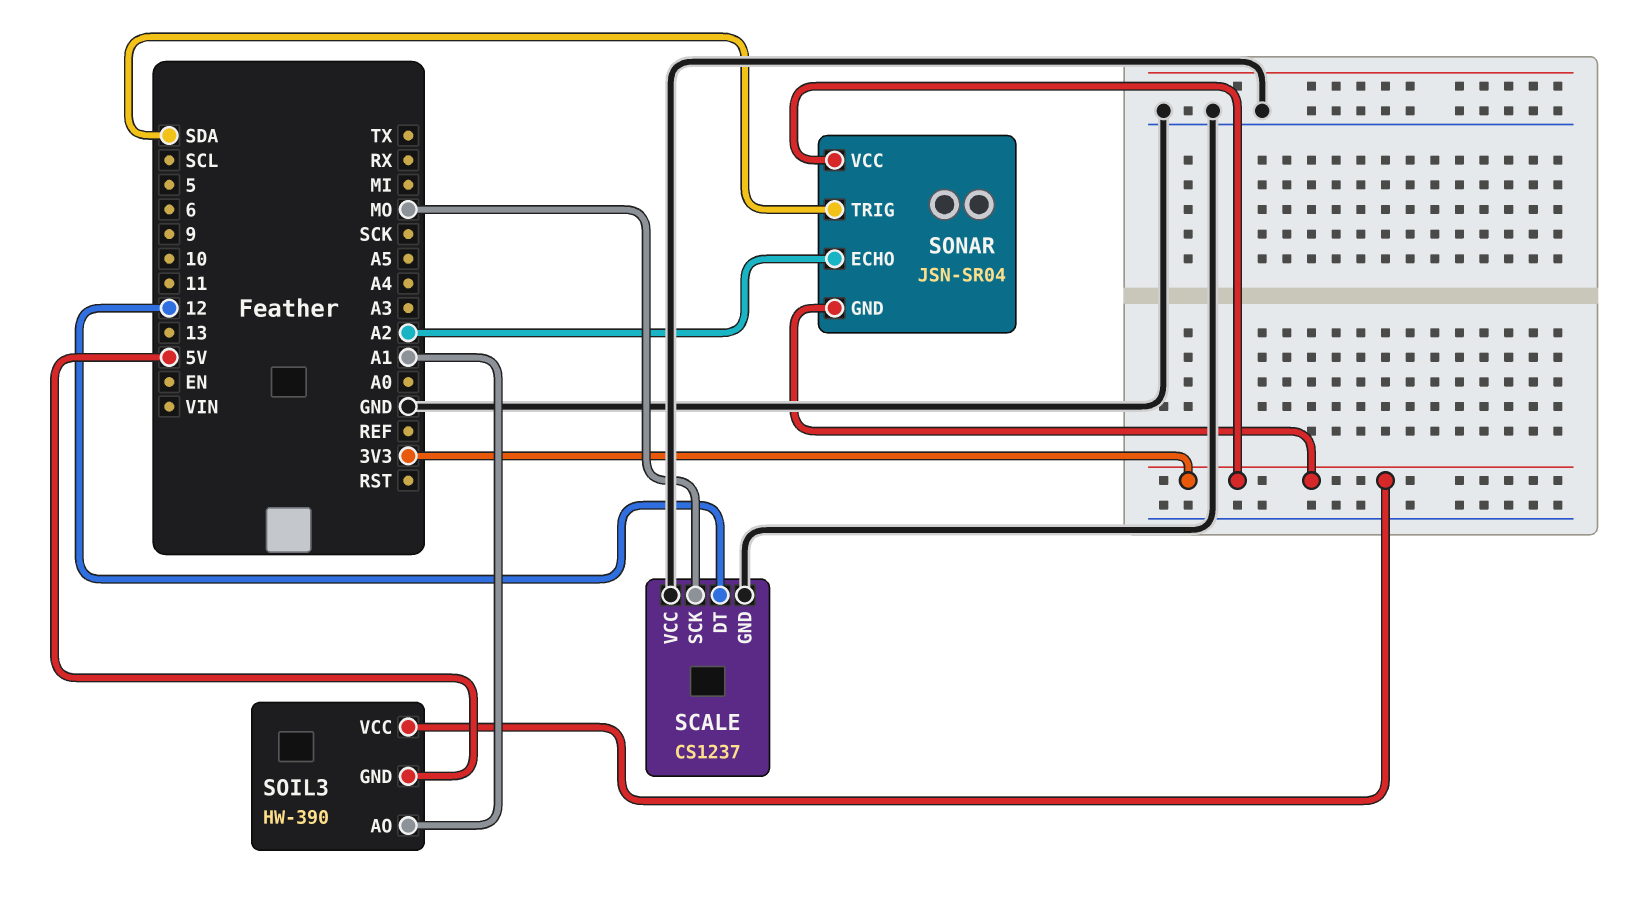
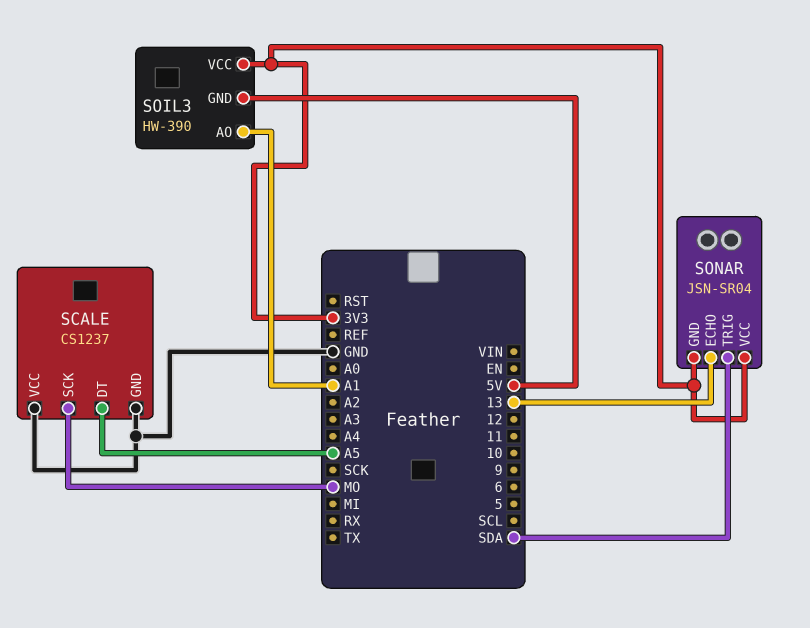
SCALE pin DT: 12 -> A5
SONAR pin ECHO: A2 -> 13

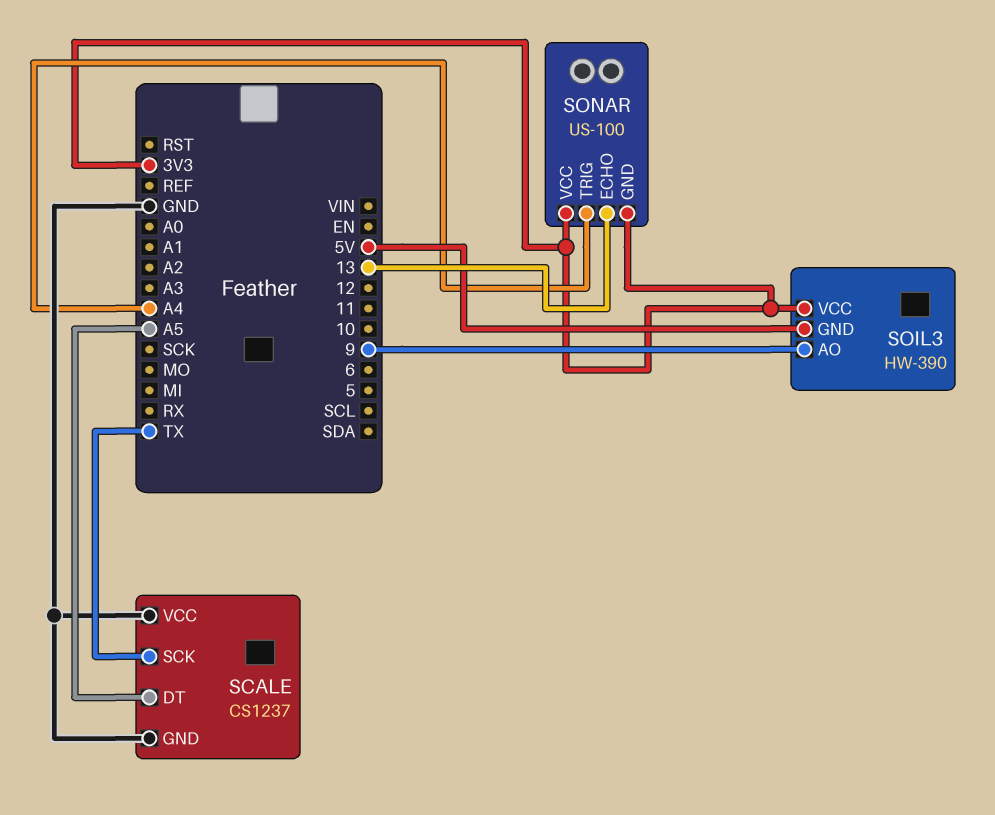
SCALE pin SCK: MO -> TX
SOIL3 pin AO: A1 -> 9
SONAR: JSN-SR04 -> US-100
SONAR pin TRIG: SDA -> A4

